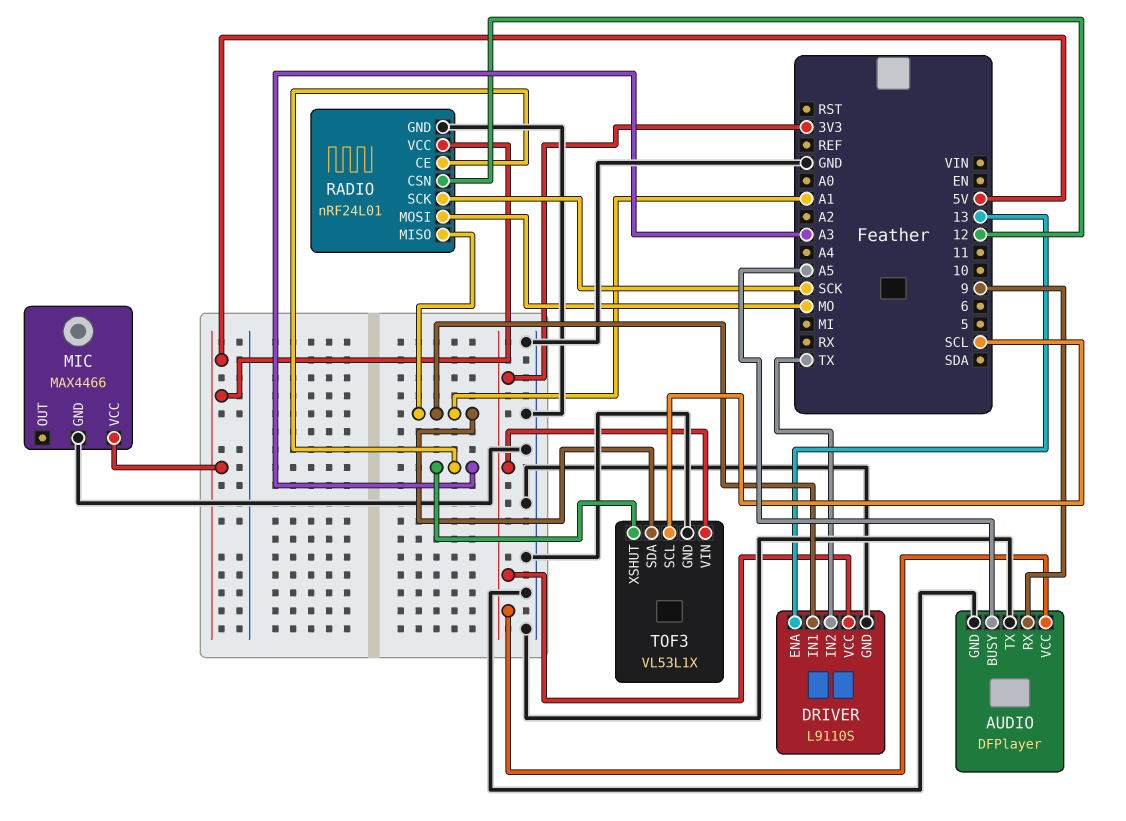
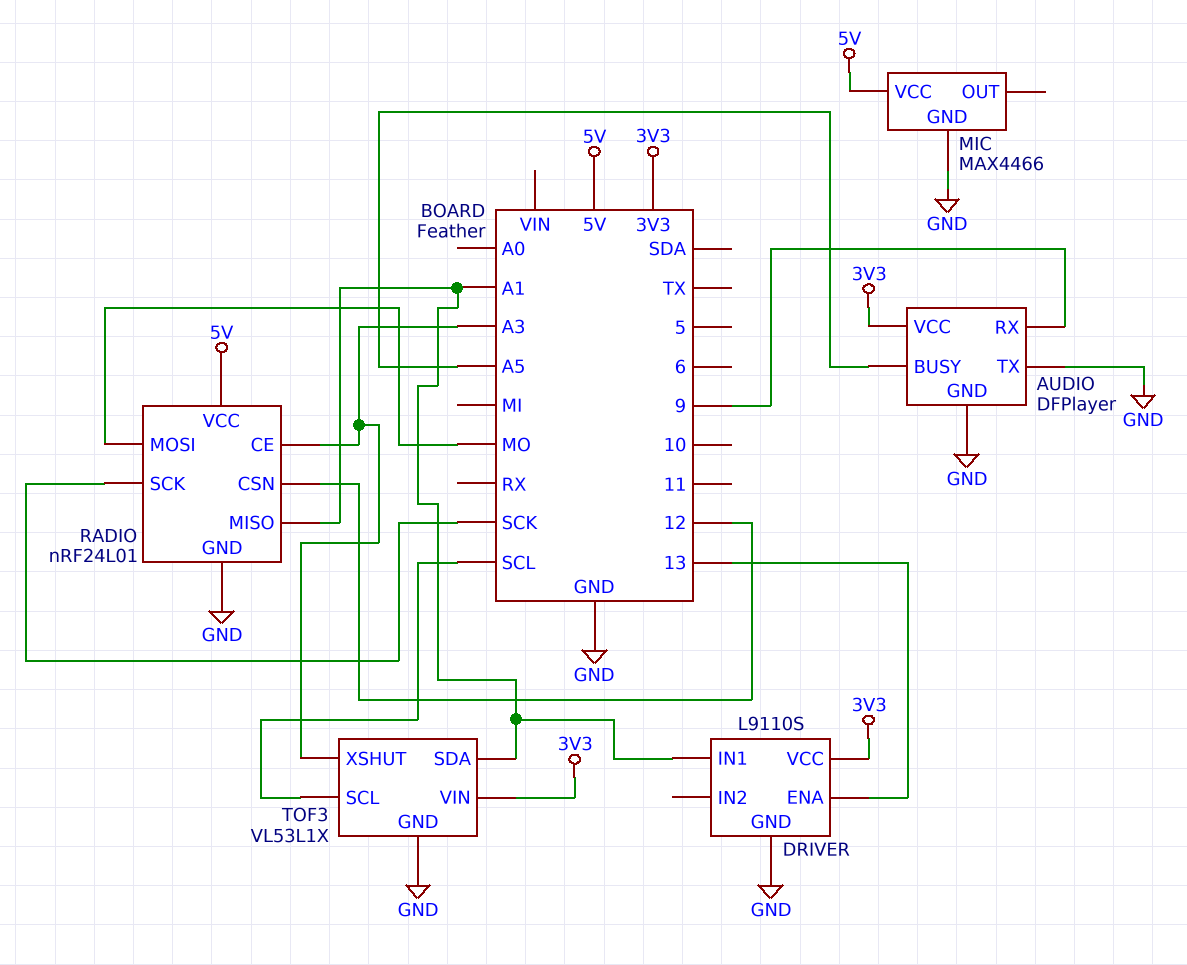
DRIVER pin IN2: TX -> none

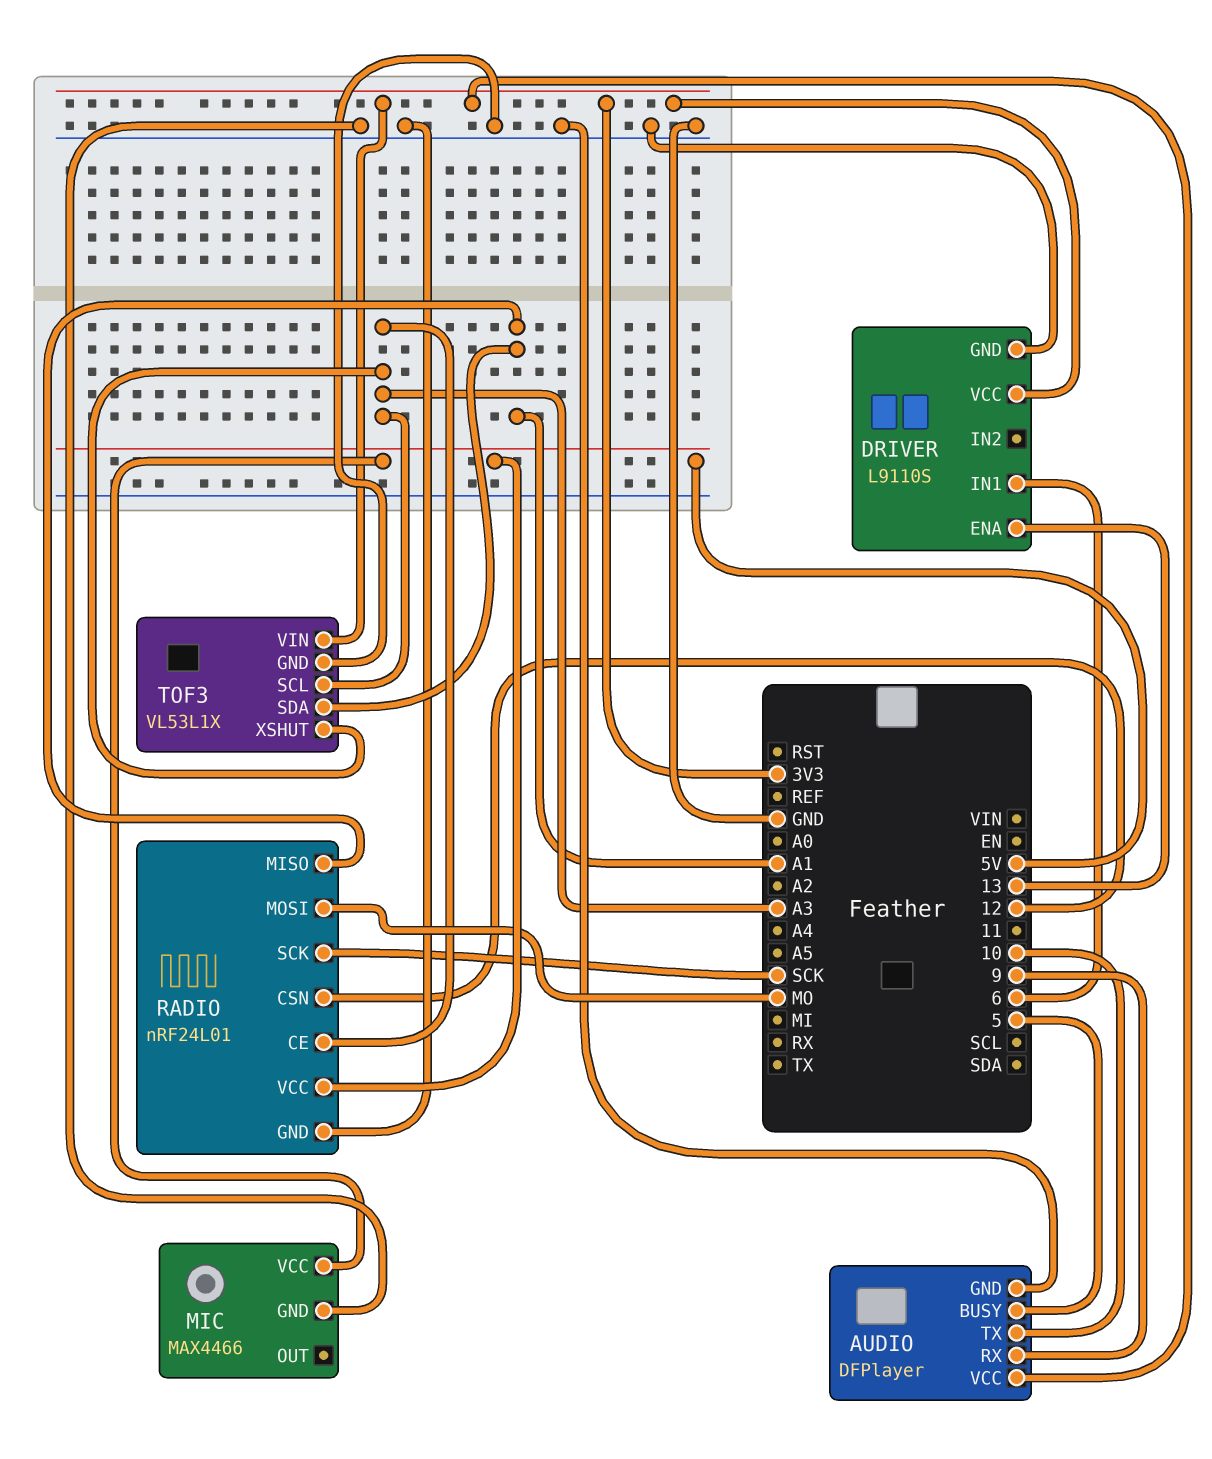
AUDIO pin BUSY: A5 -> 5
AUDIO pin TX: GND -> 10
DRIVER pin IN1: A1 -> 6
TOF3 pin SCL: SCL -> A3

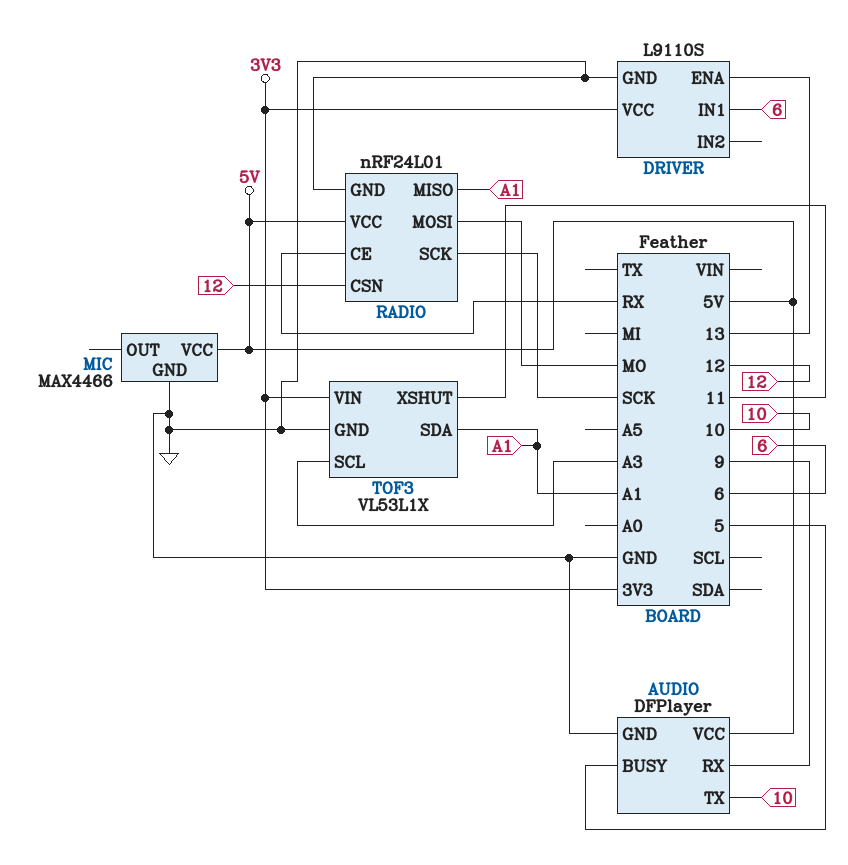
AUDIO pin VCC: 3V3 -> 5V
RADIO pin CE: A3 -> RX
TOF3 pin XSHUT: A3 -> 11

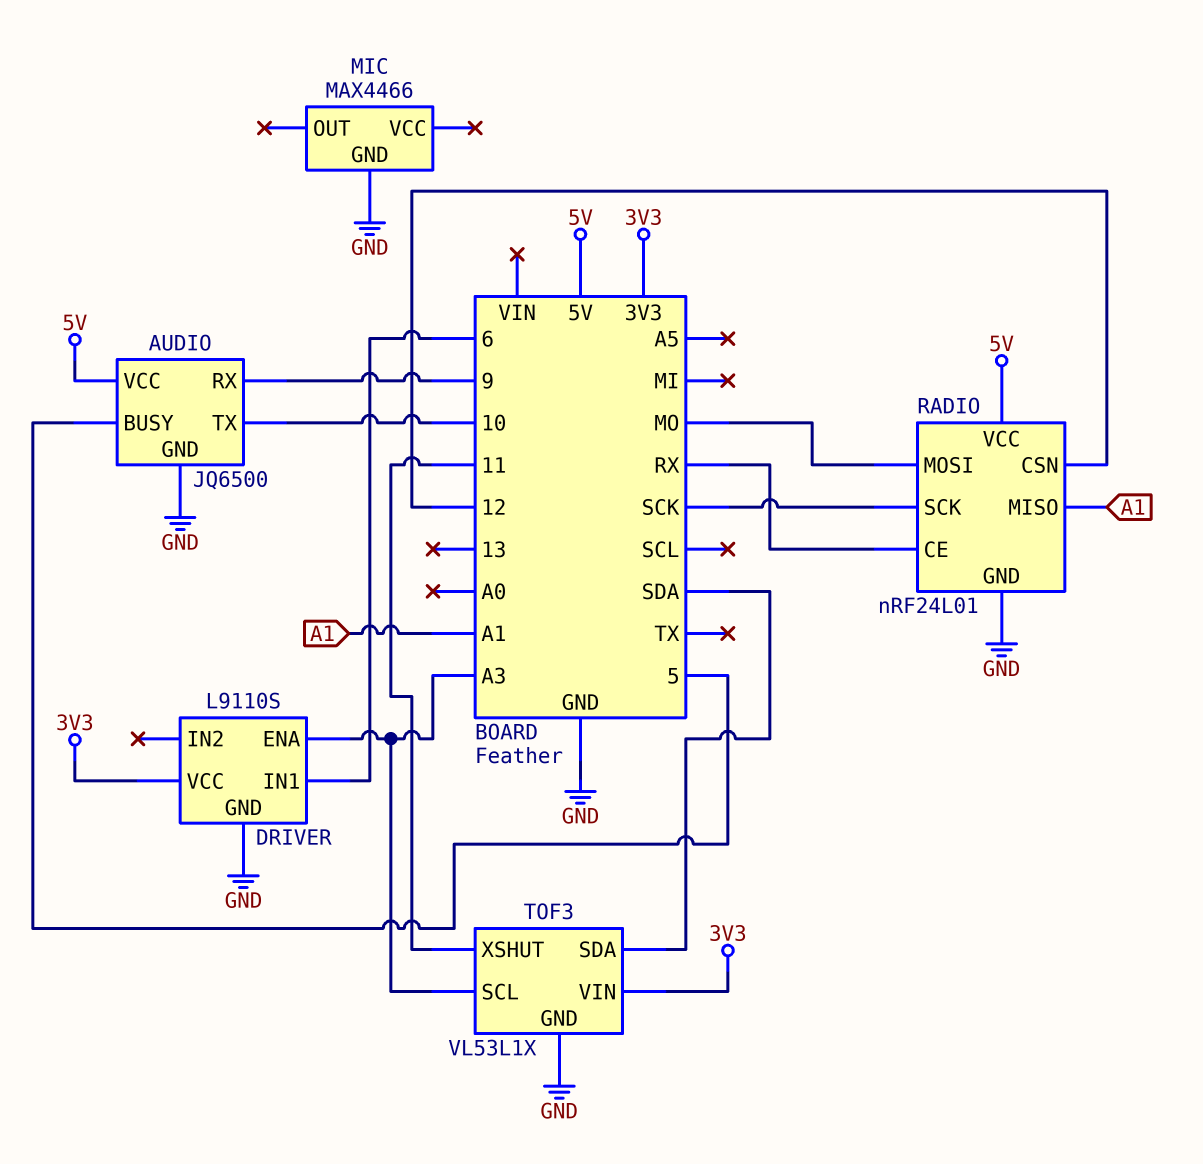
AUDIO: DFPlayer -> JQ6500
DRIVER pin ENA: 13 -> A3
MIC pin VCC: 5V -> none
TOF3 pin SDA: A1 -> SDA

